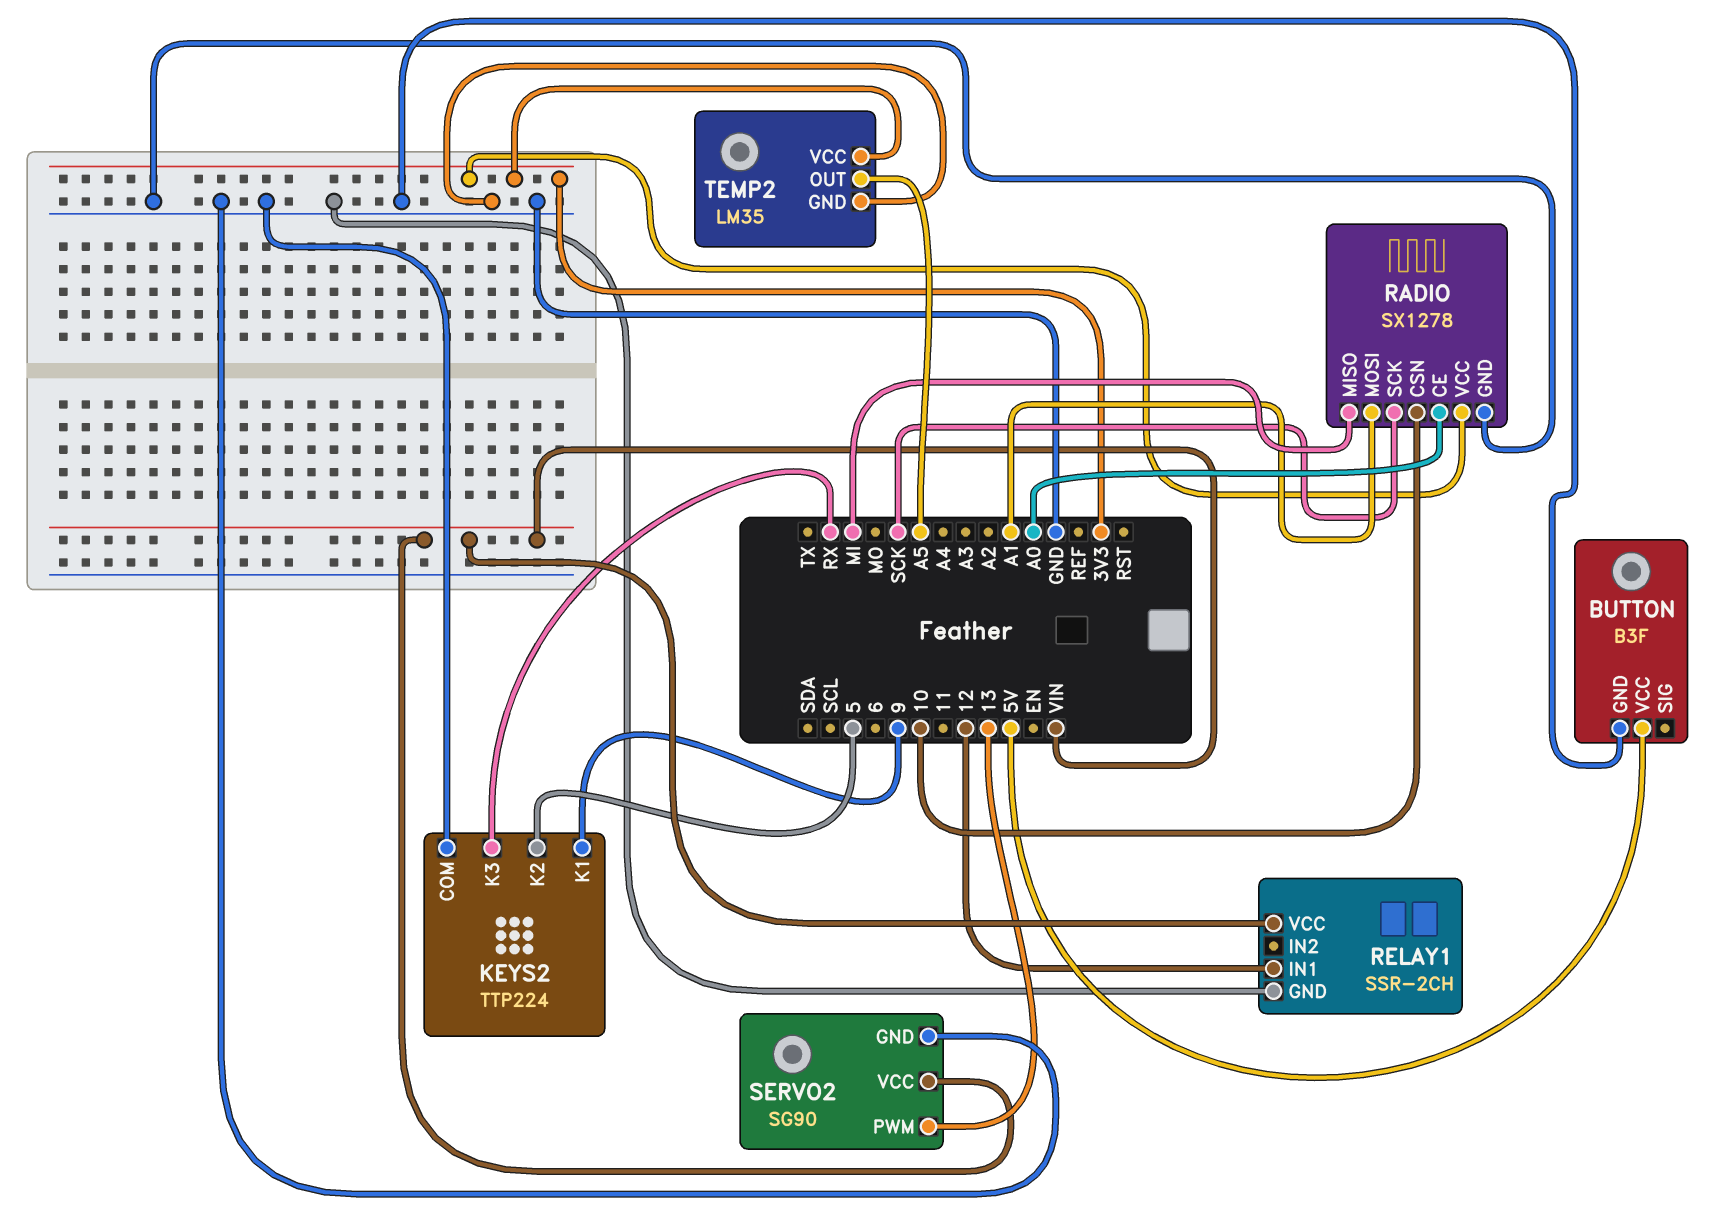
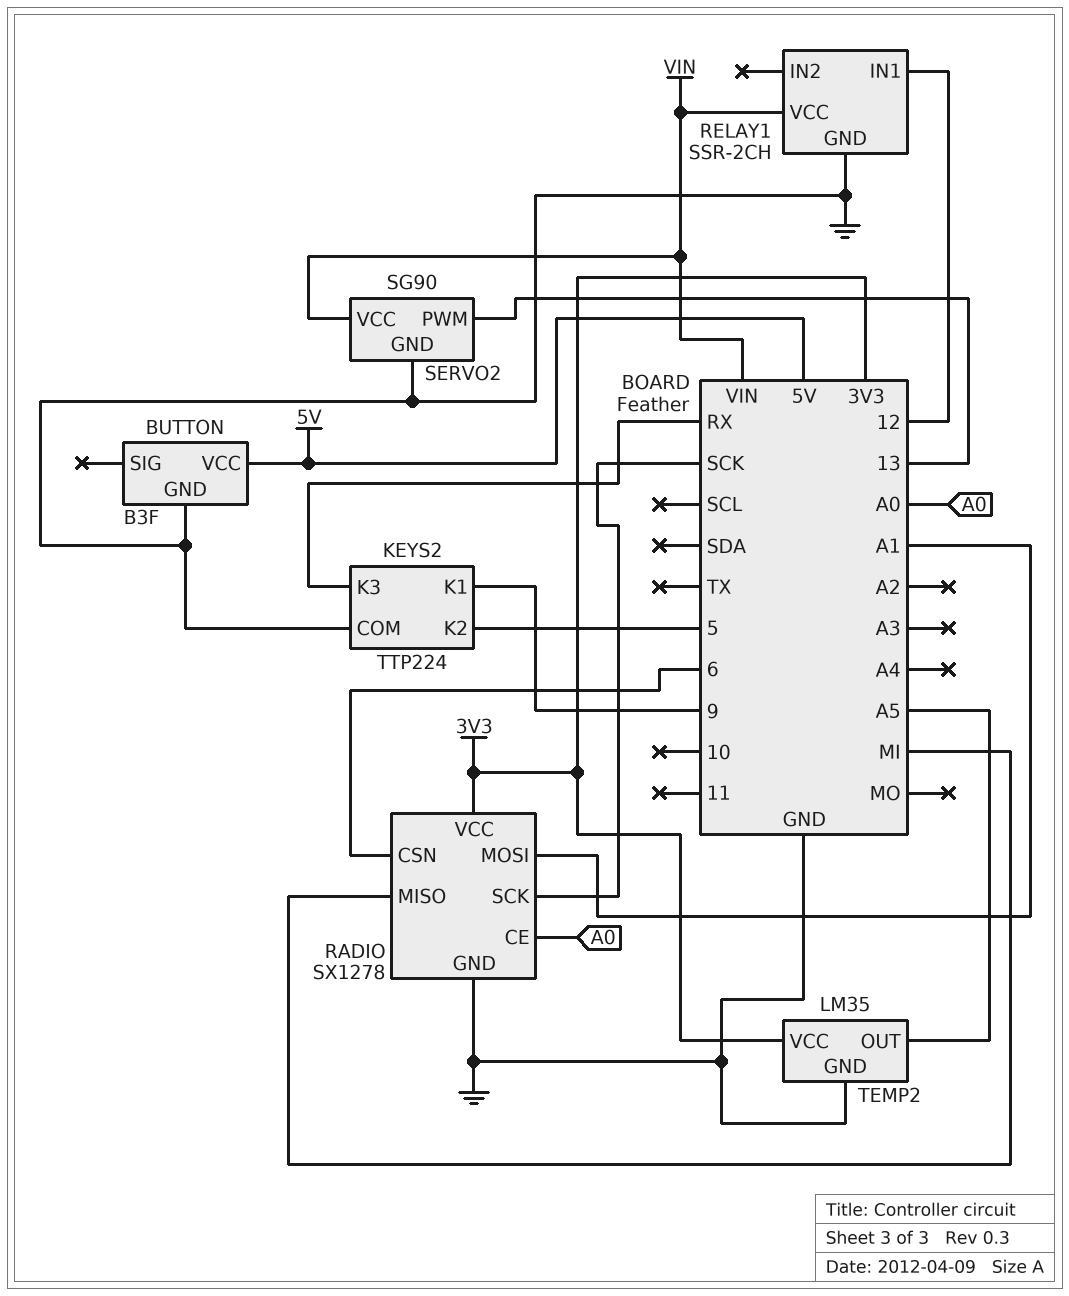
RADIO pin CSN: 10 -> 6

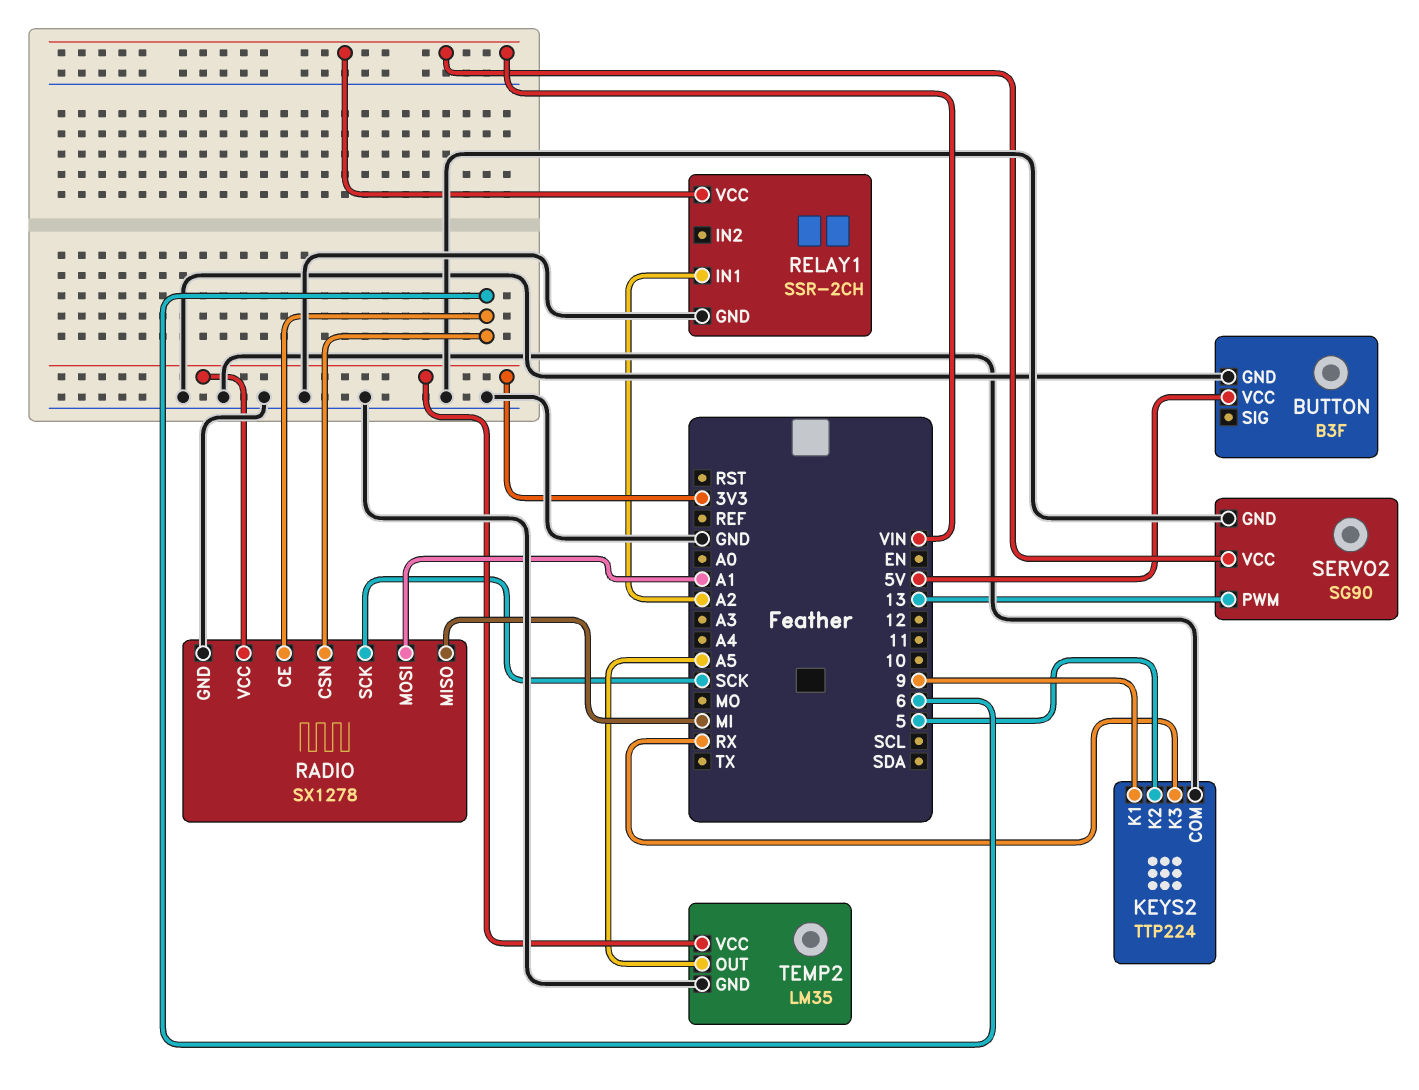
RADIO pin CE: A0 -> 6
RELAY1 pin IN1: 12 -> A2

